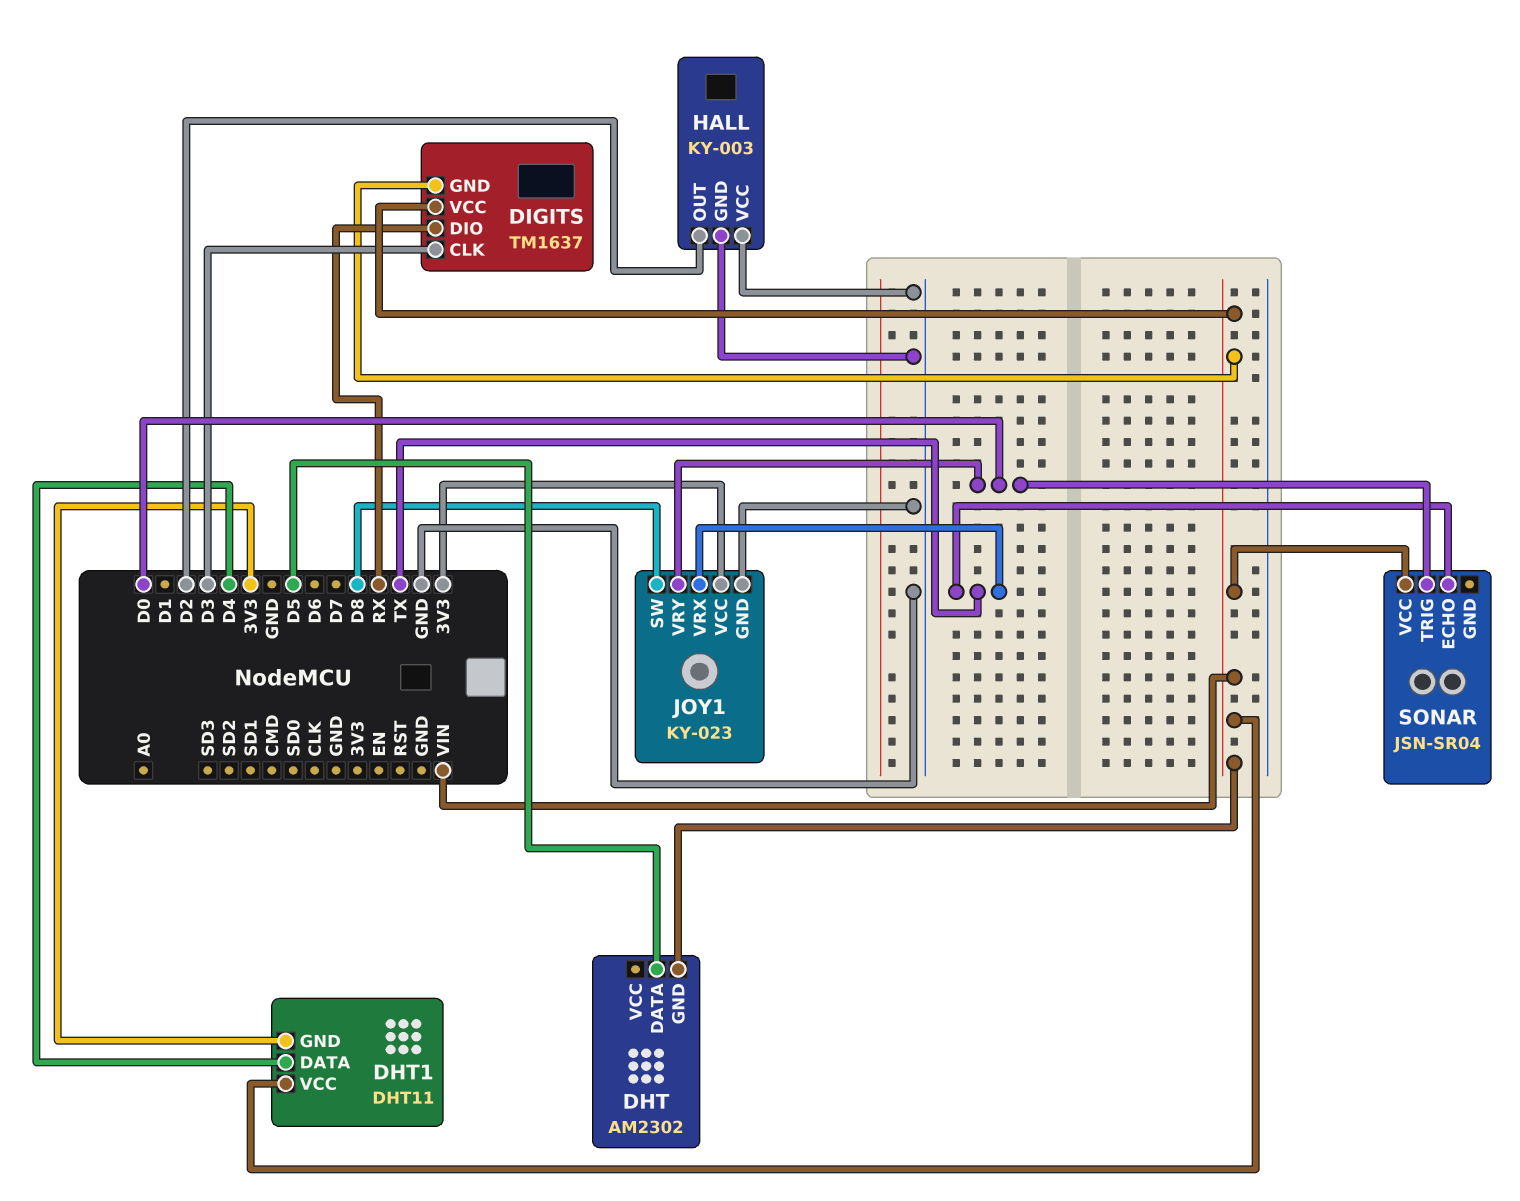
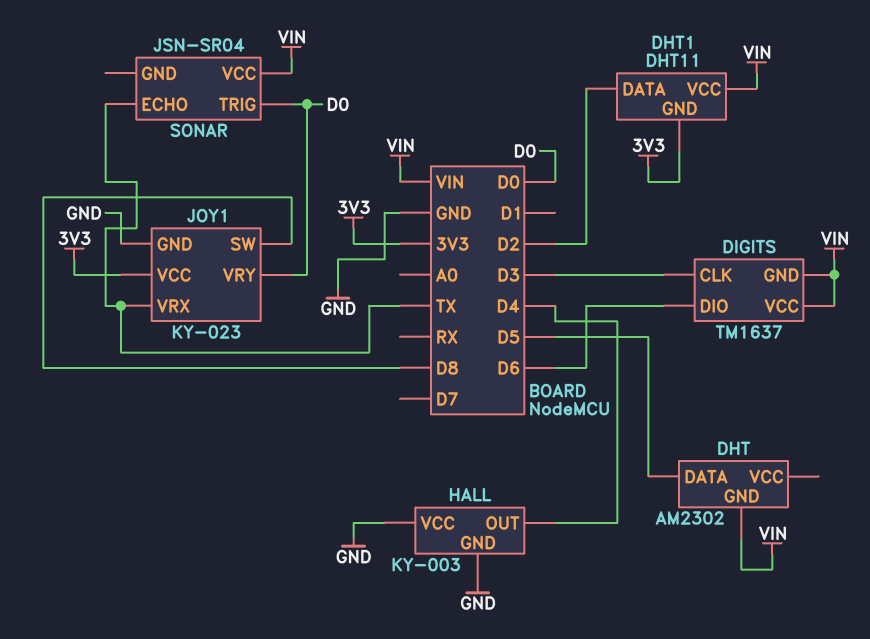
DHT1 pin DATA: D4 -> D2
DIGITS pin DIO: RX -> D6
HALL pin OUT: D2 -> D4

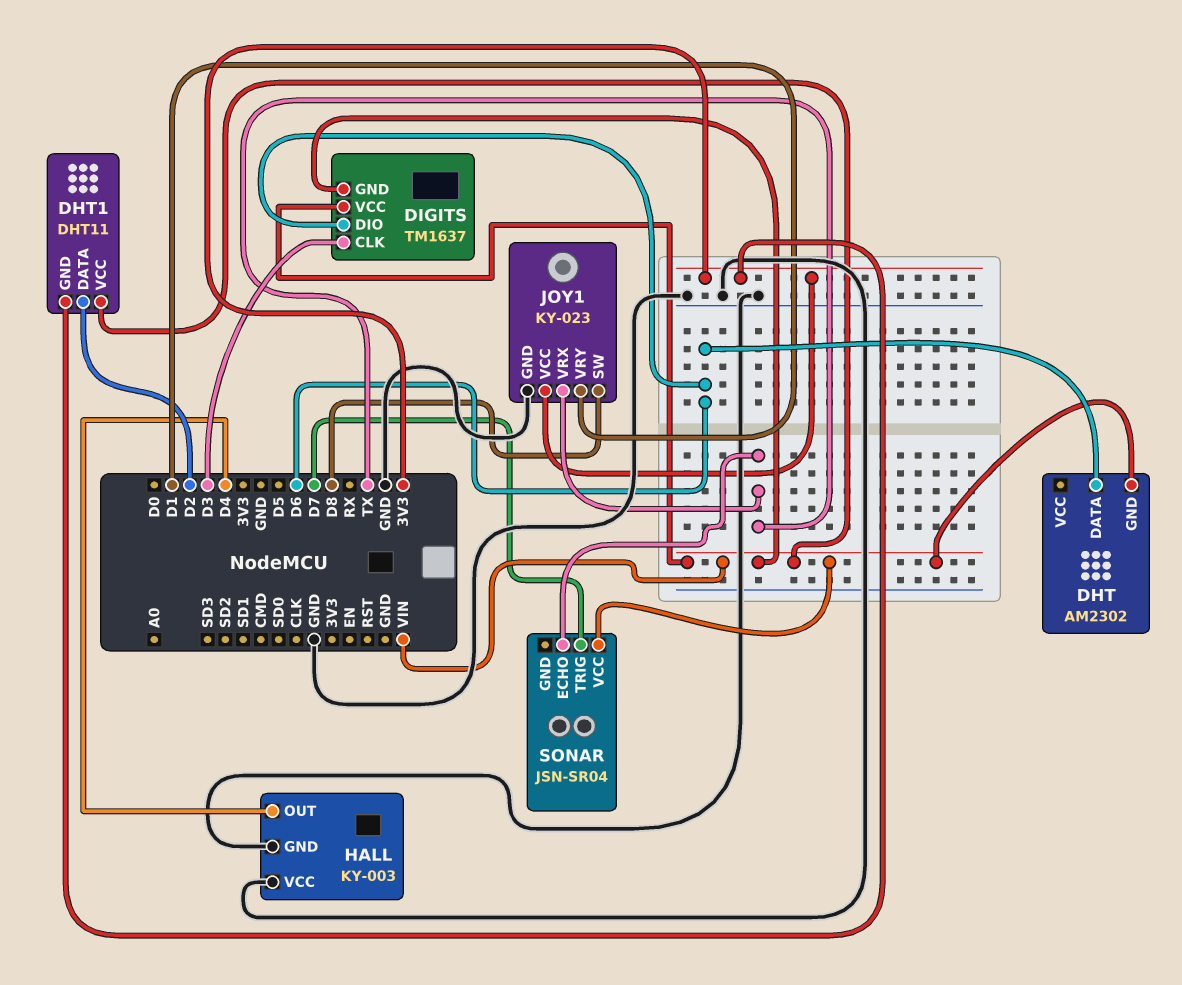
DHT pin DATA: D5 -> D6
JOY1 pin VRY: D0 -> D1
SONAR pin TRIG: D0 -> D7

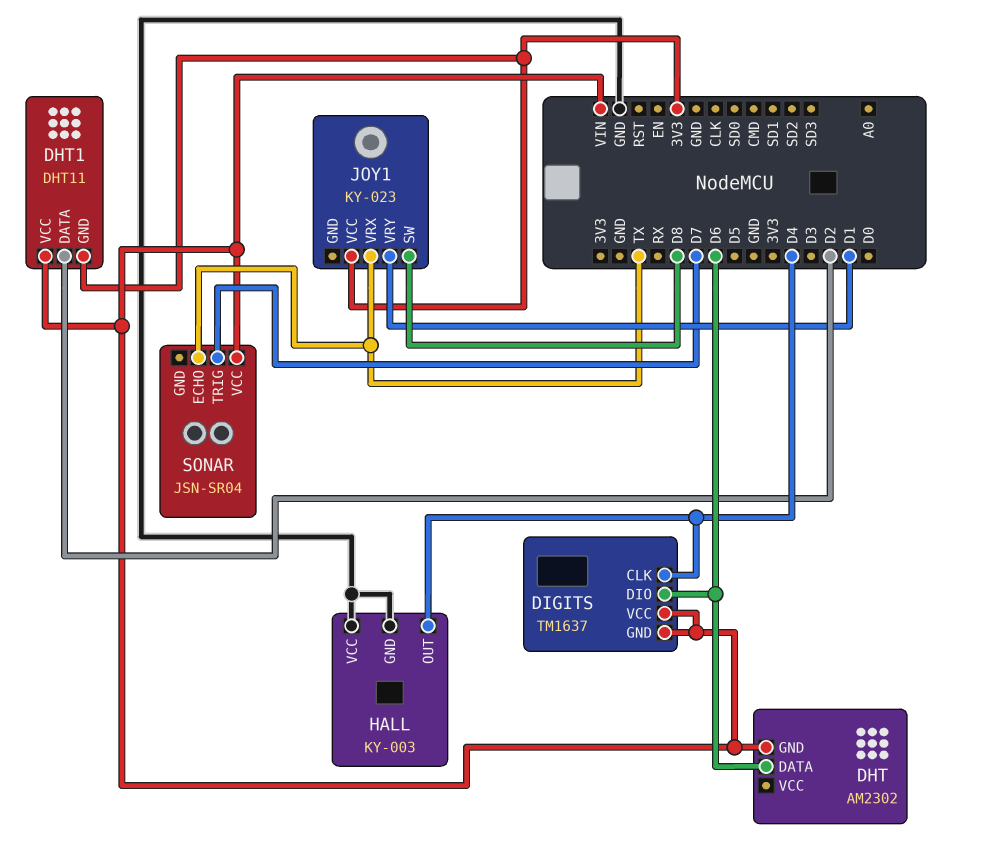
DIGITS pin CLK: D3 -> D4
JOY1 pin GND: GND -> none

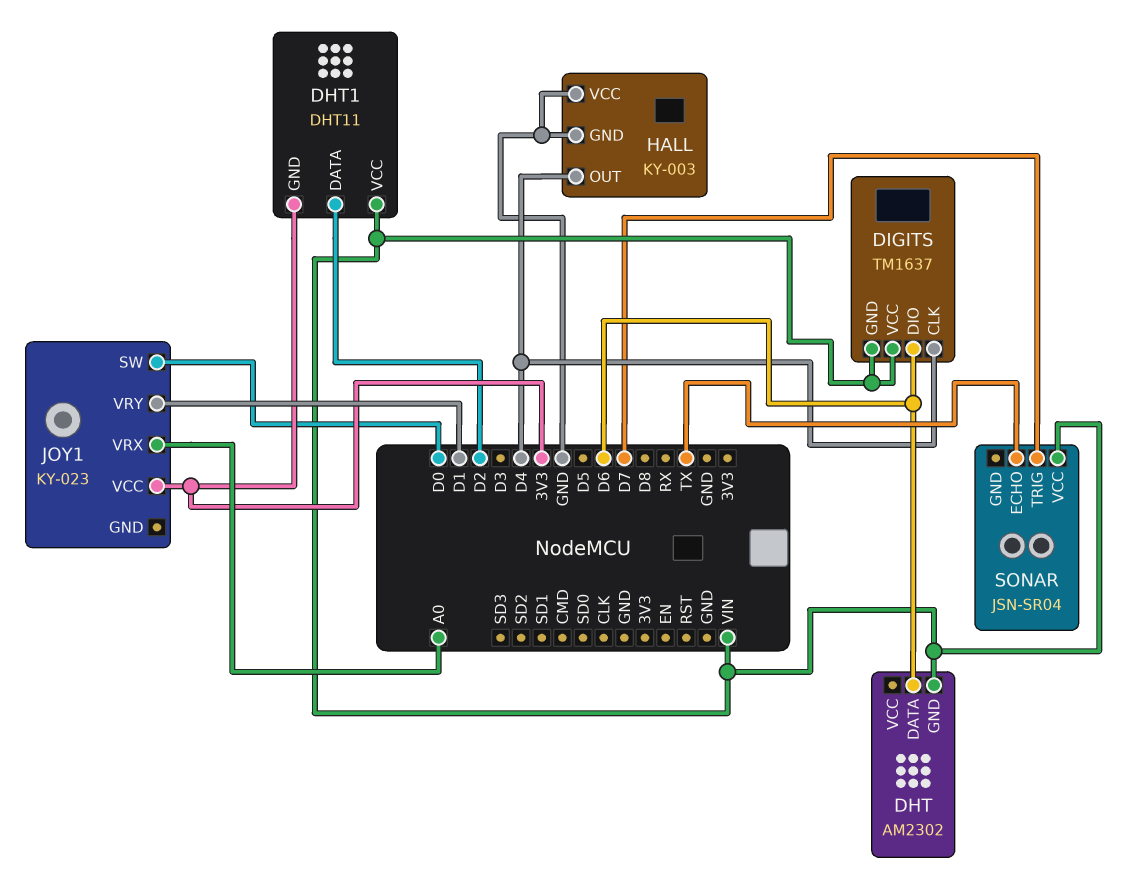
JOY1 pin SW: D8 -> D0
JOY1 pin VRX: TX -> A0

